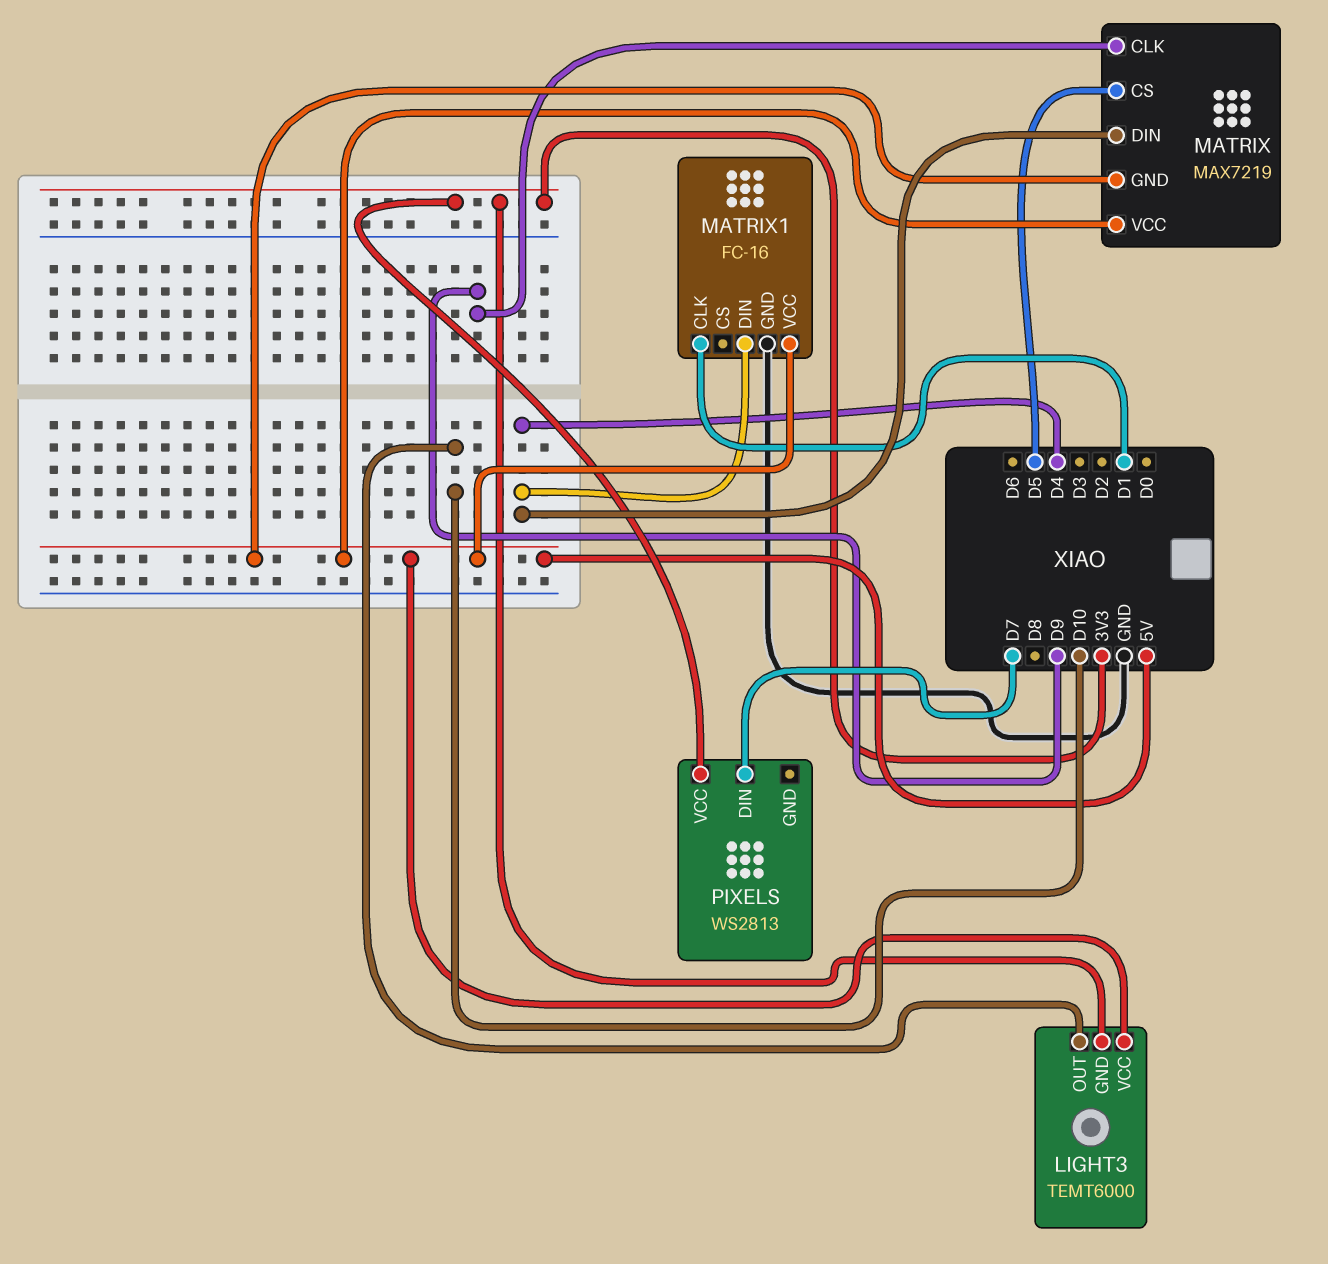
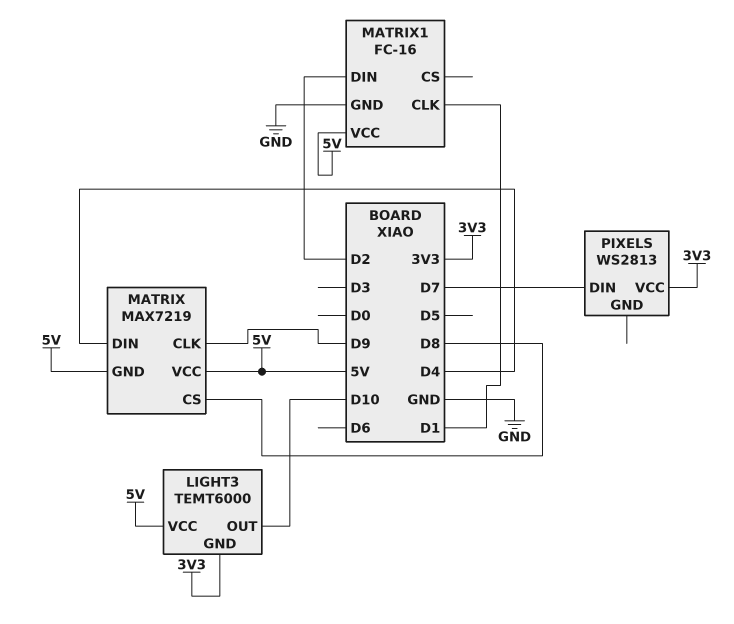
MATRIX pin CS: D5 -> D8
MATRIX1 pin DIN: D4 -> D2

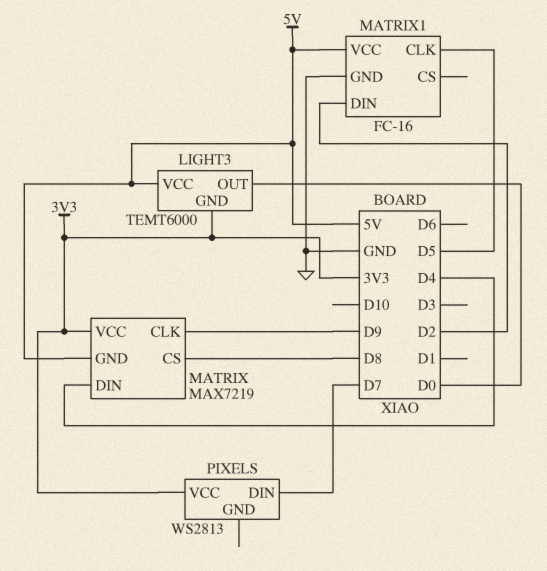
LIGHT3 pin OUT: D10 -> D0
MATRIX pin VCC: 5V -> 3V3
MATRIX1 pin CLK: D1 -> D5

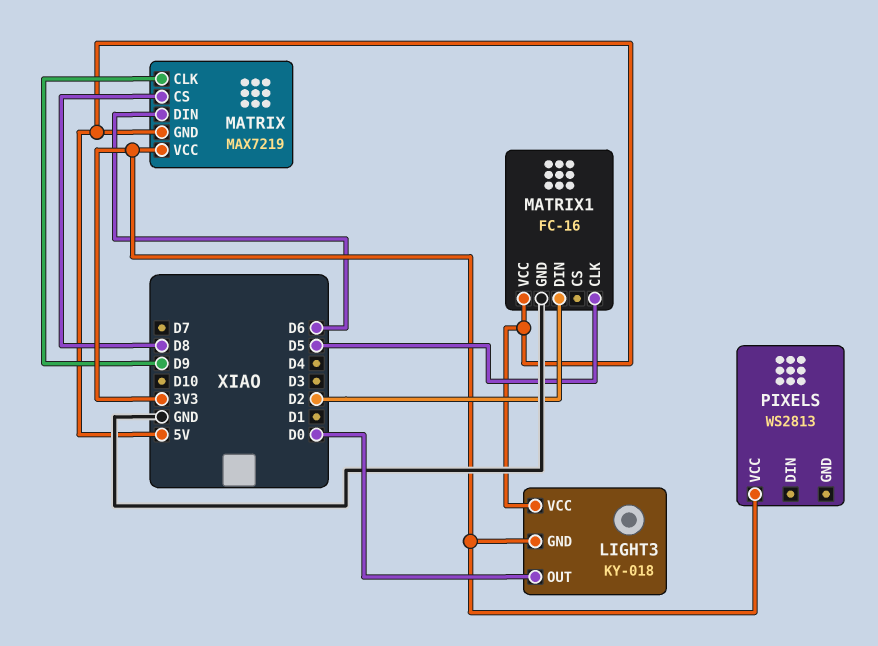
LIGHT3: TEMT6000 -> KY-018
MATRIX pin DIN: D4 -> D6
PIXELS pin DIN: D7 -> none

